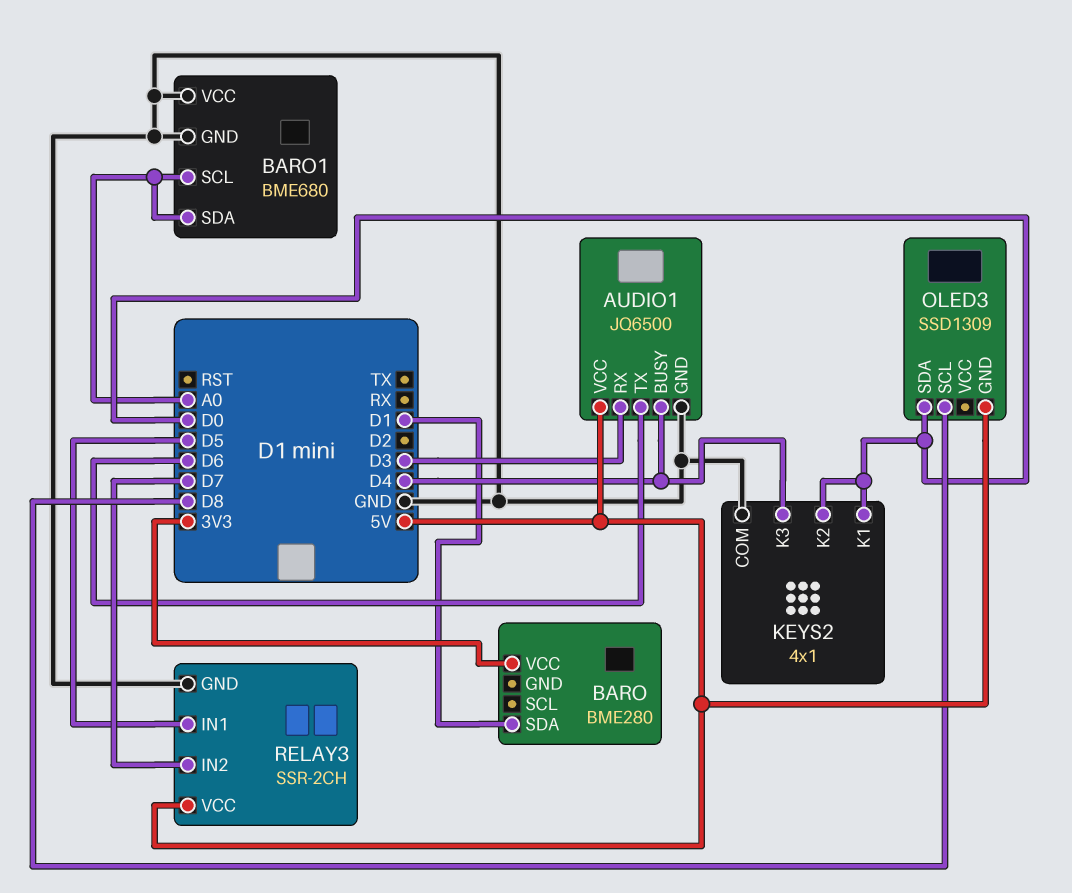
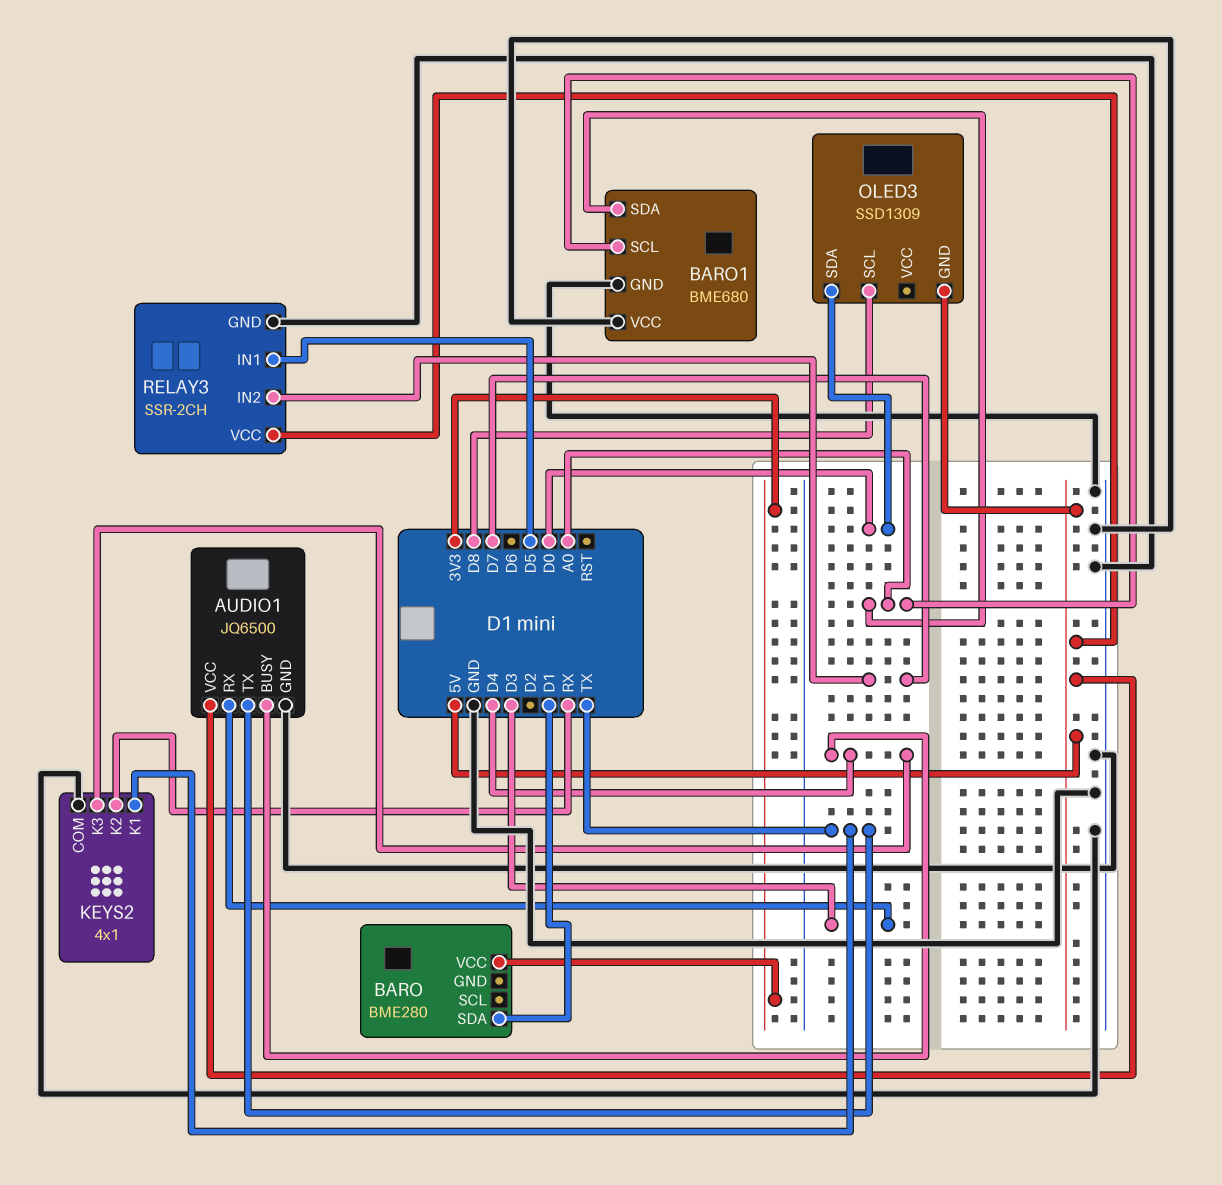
AUDIO1 pin TX: D6 -> TX
KEYS2 pin K1: D0 -> TX
KEYS2 pin K2: D0 -> RX

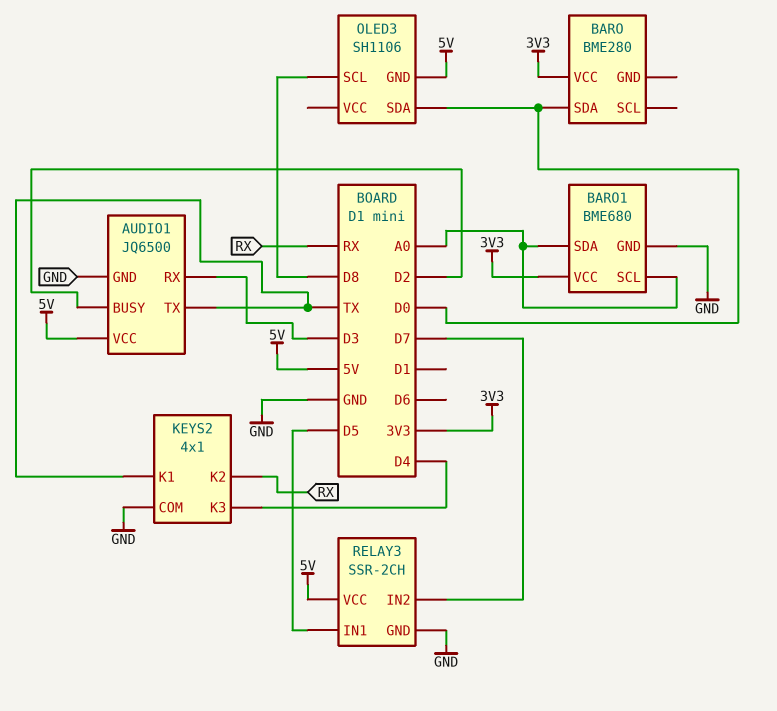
AUDIO1 pin BUSY: D4 -> D2
BARO pin SDA: D1 -> D0
BARO1 pin VCC: GND -> 3V3
OLED3: SSD1309 -> SH1106

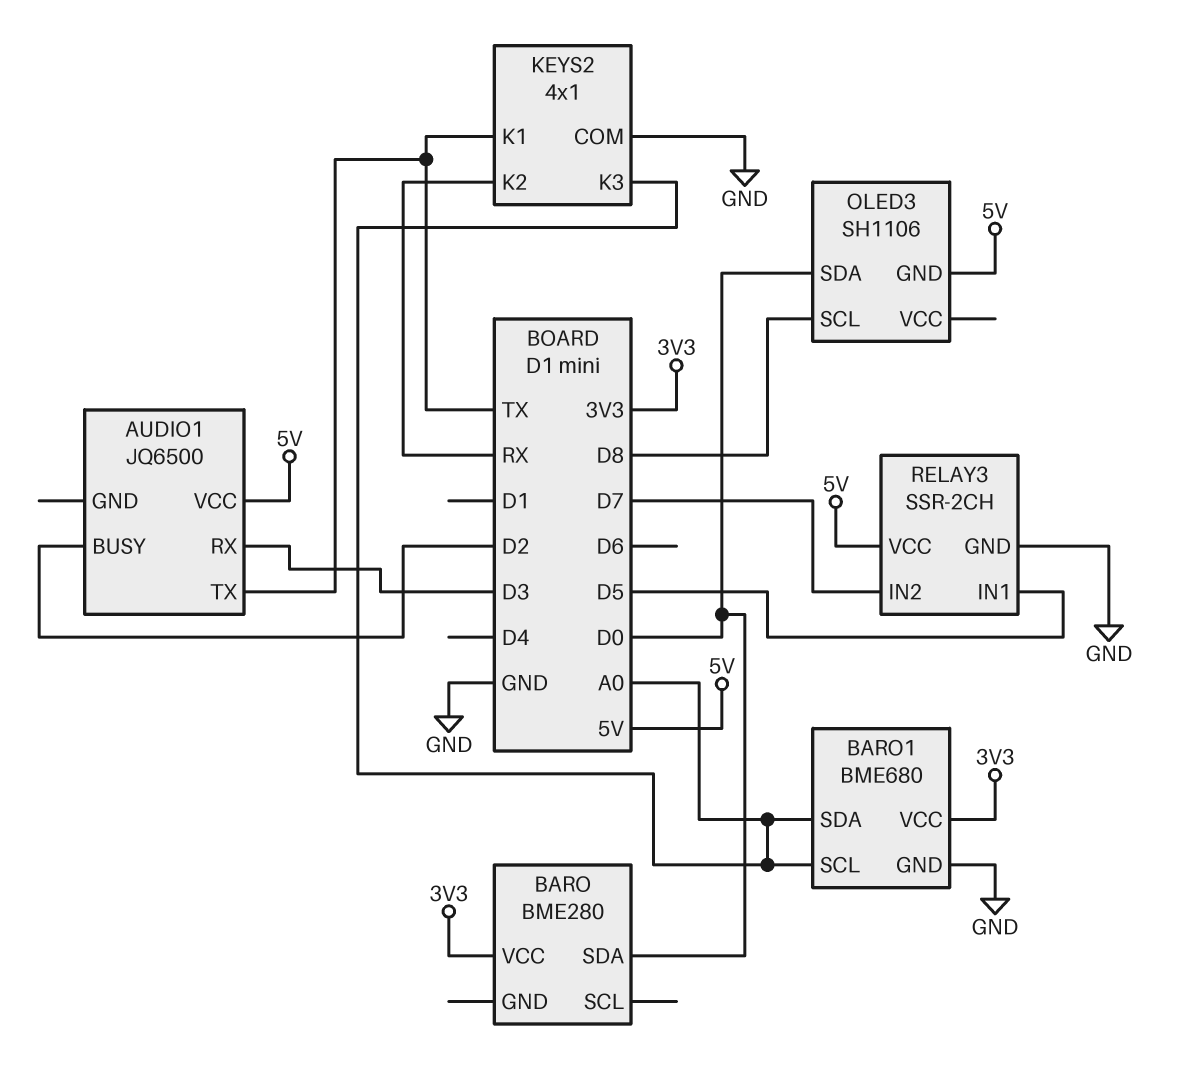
AUDIO1 pin GND: GND -> none
KEYS2 pin K3: D4 -> A0

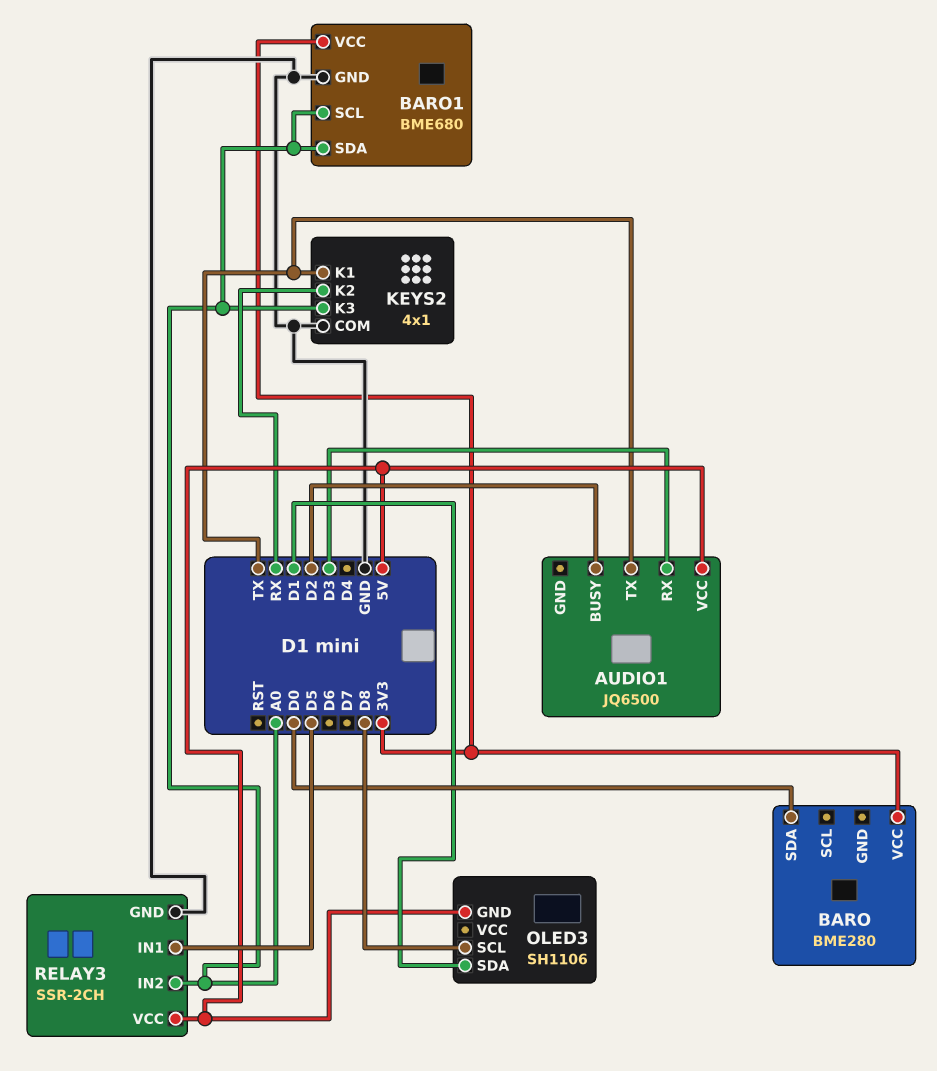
OLED3 pin SDA: D0 -> D1
RELAY3 pin IN2: D7 -> A0

